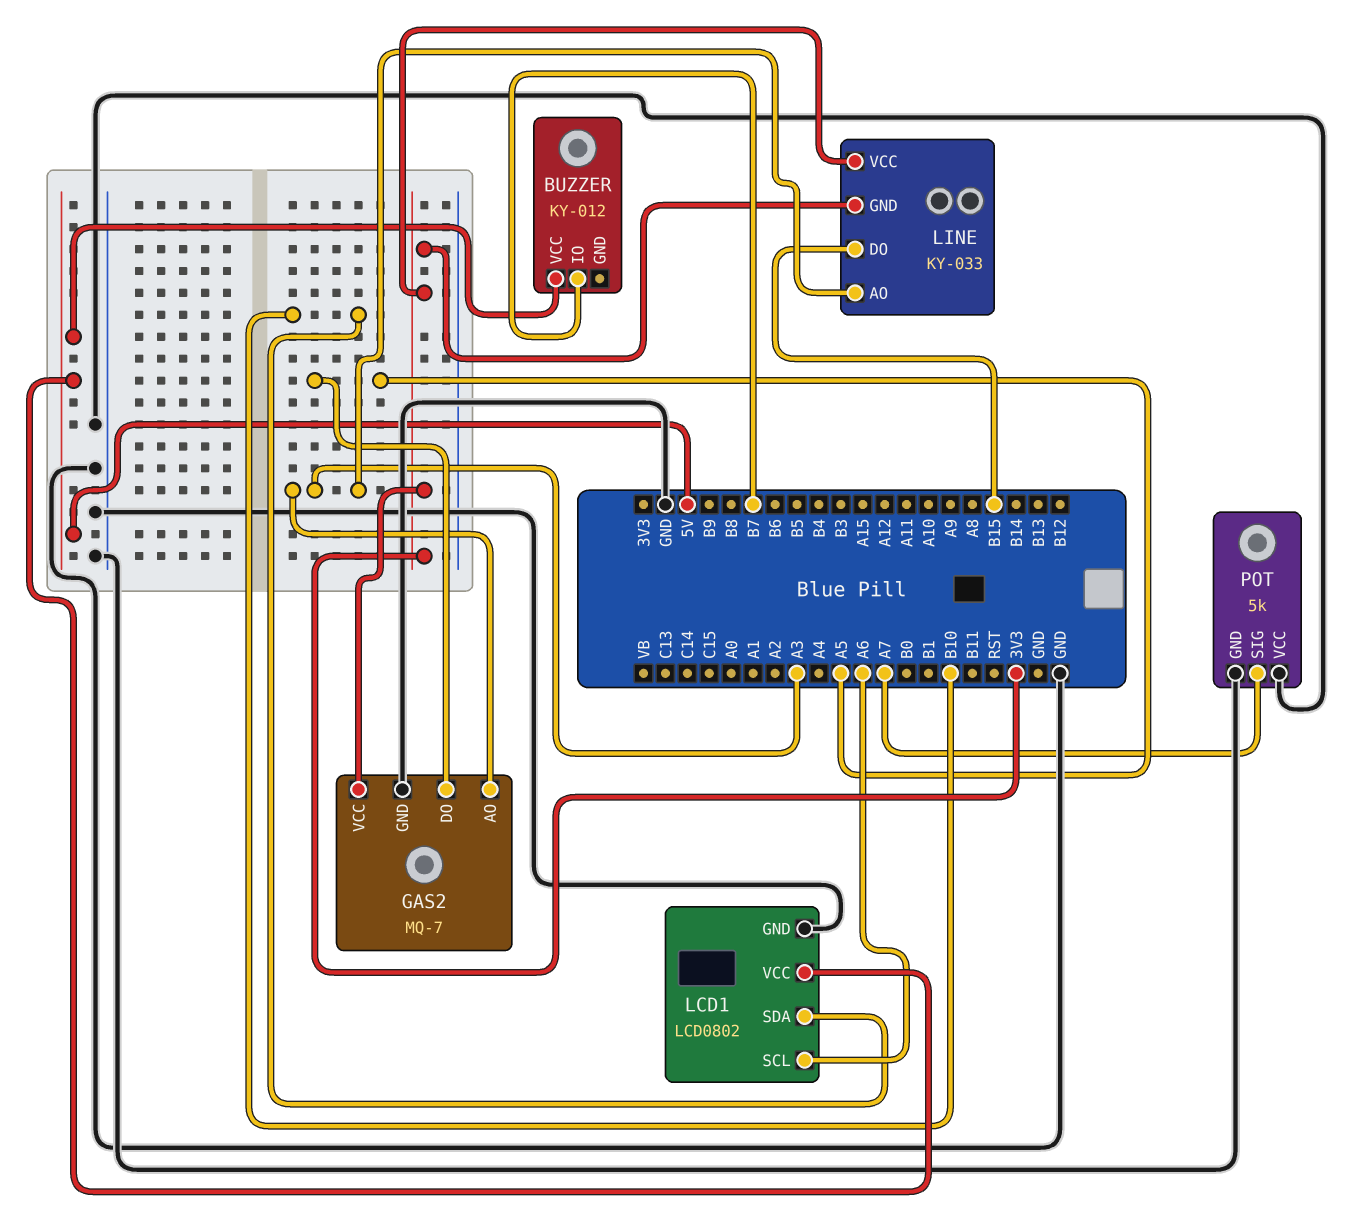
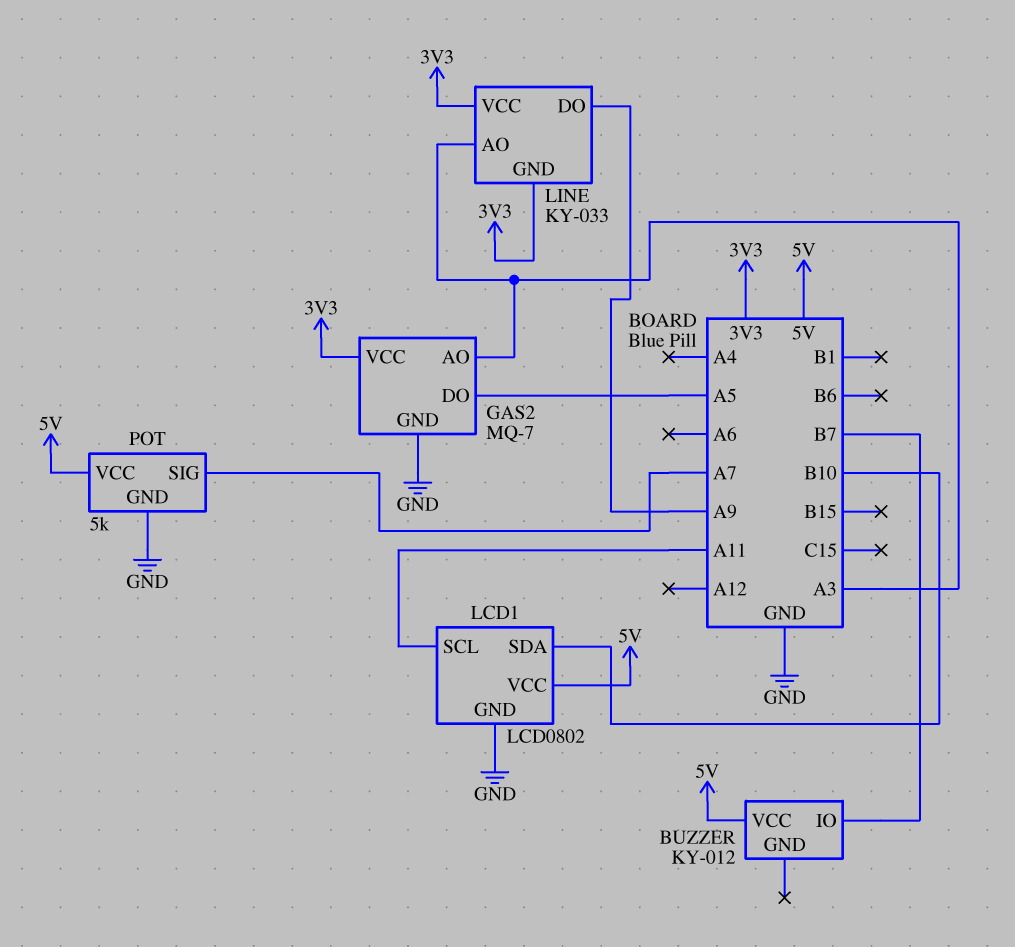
LCD1 pin SCL: A6 -> A11
LINE pin DO: B15 -> A9
POT pin VCC: GND -> 5V

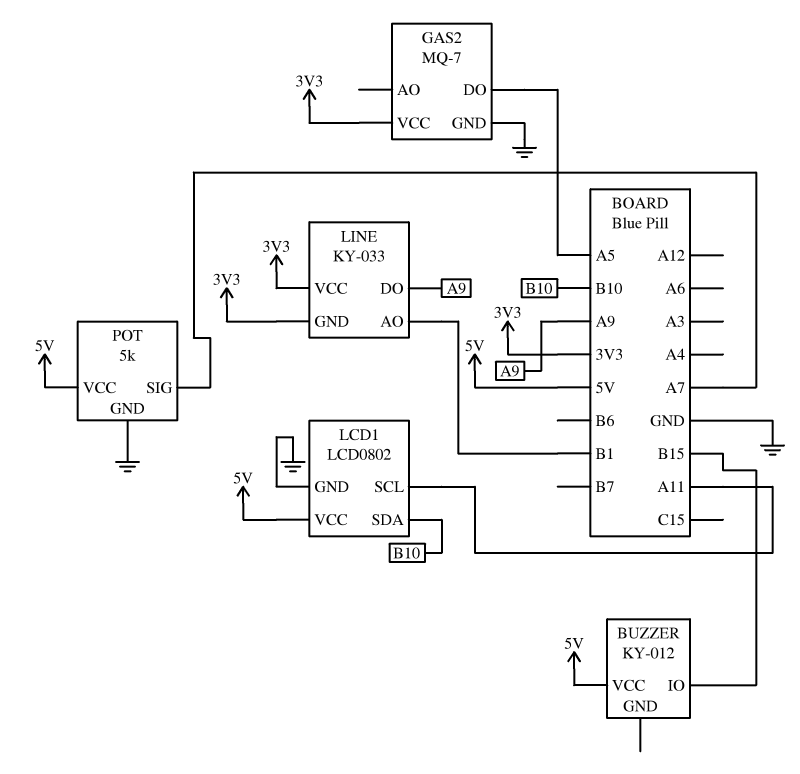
BUZZER pin IO: B7 -> B15
GAS2 pin AO: A3 -> none
LINE pin AO: A3 -> B1

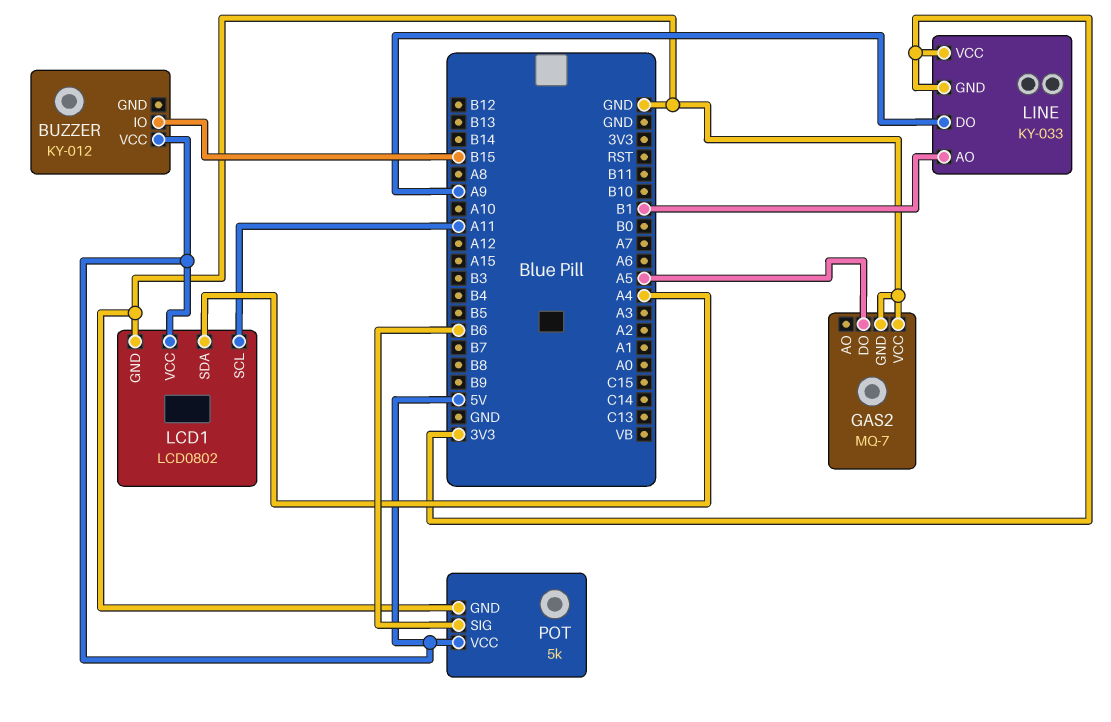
GAS2 pin VCC: 3V3 -> GND
LCD1 pin SDA: B10 -> A4
POT pin SIG: A7 -> B6

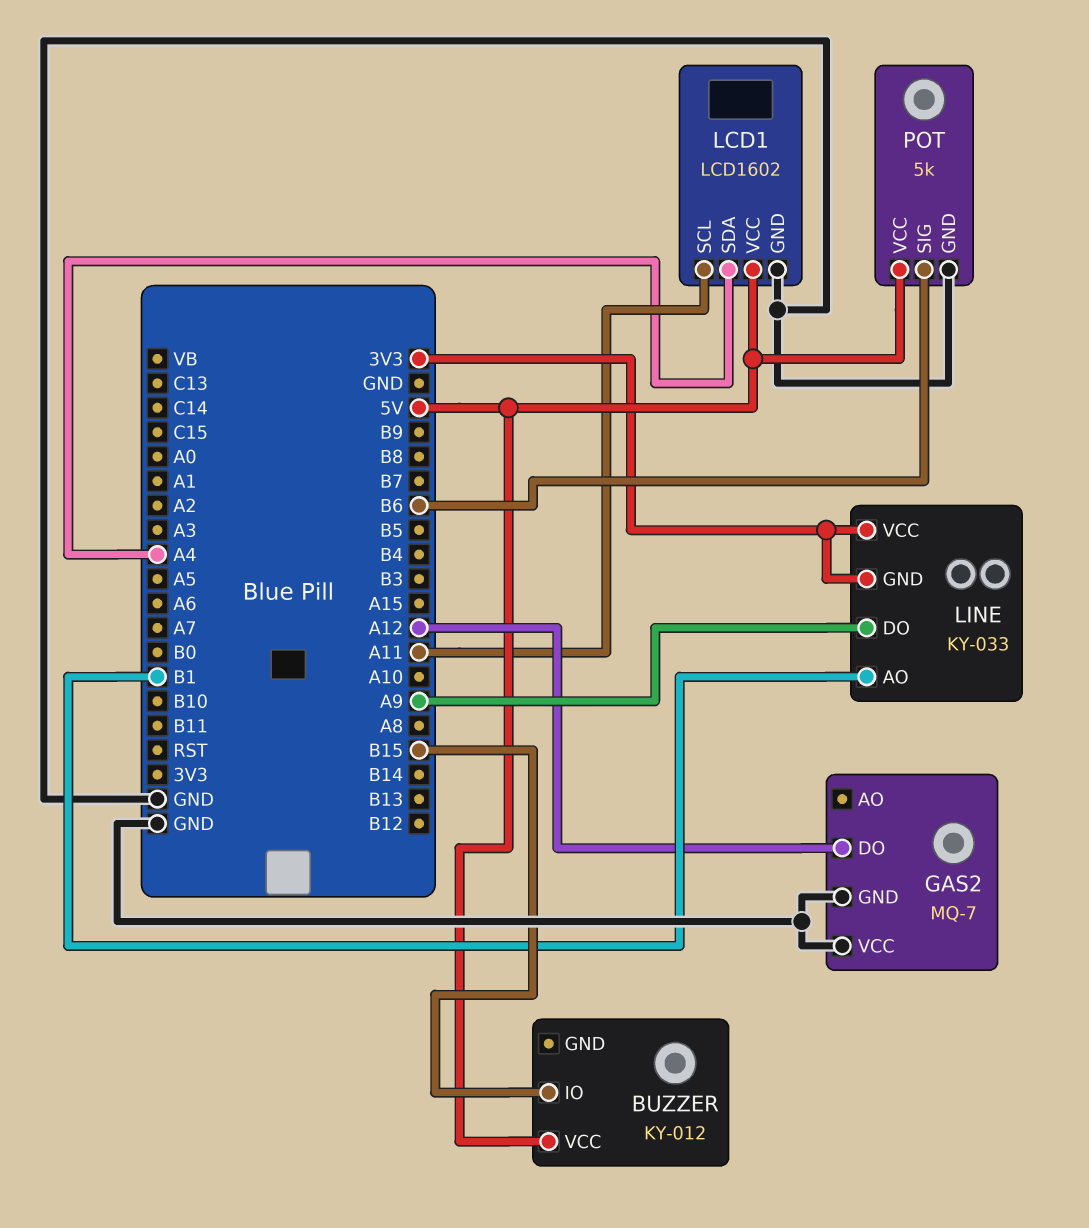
GAS2 pin DO: A5 -> A12
LCD1: LCD0802 -> LCD1602

